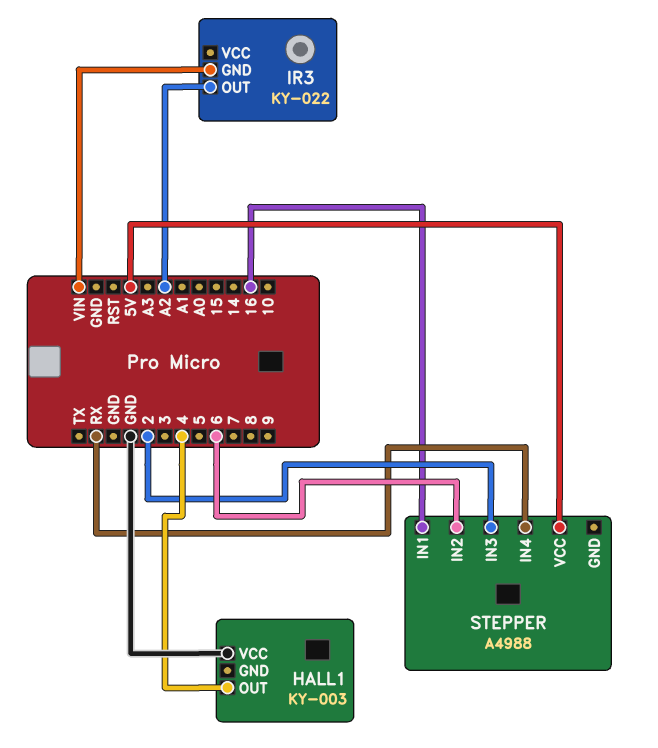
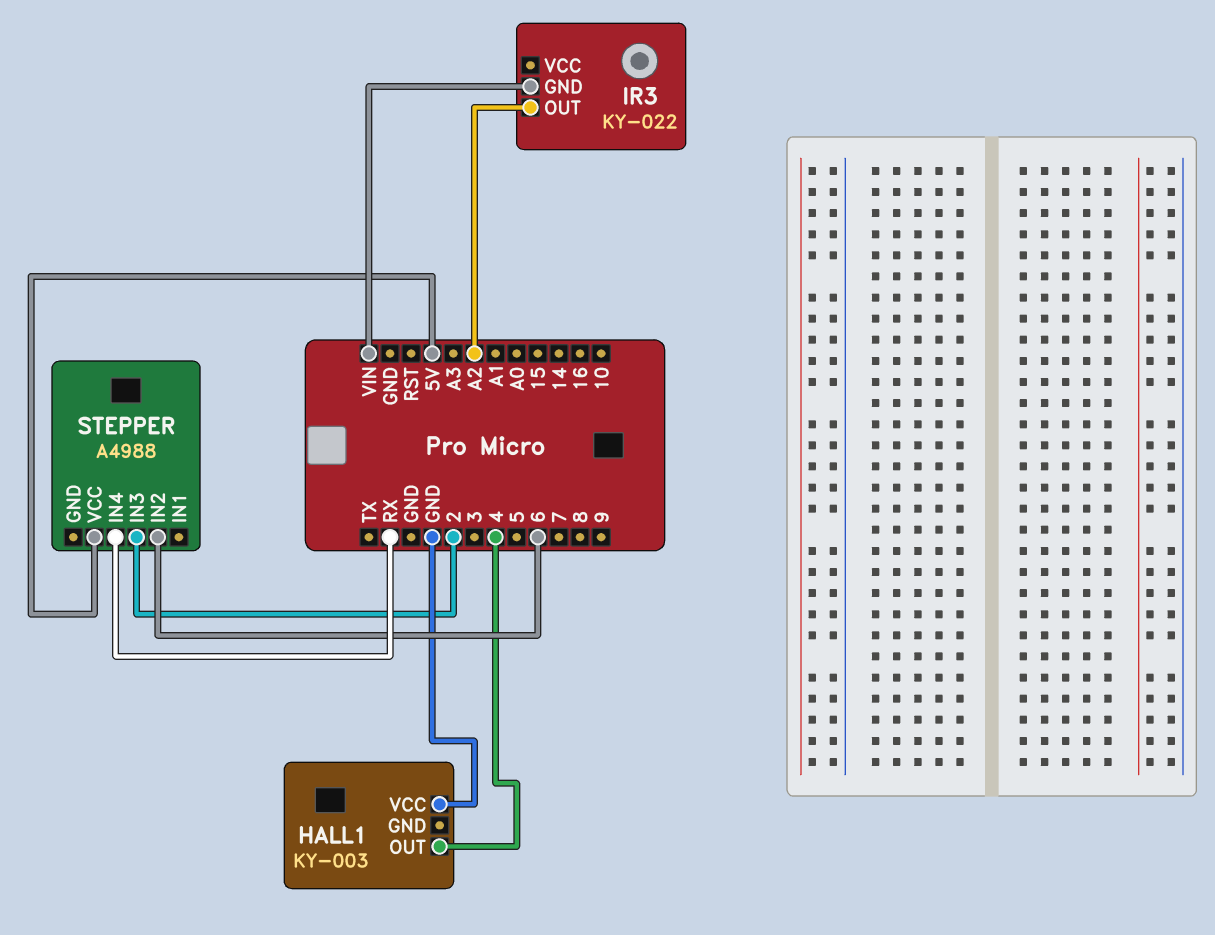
STEPPER pin IN1: 16 -> none

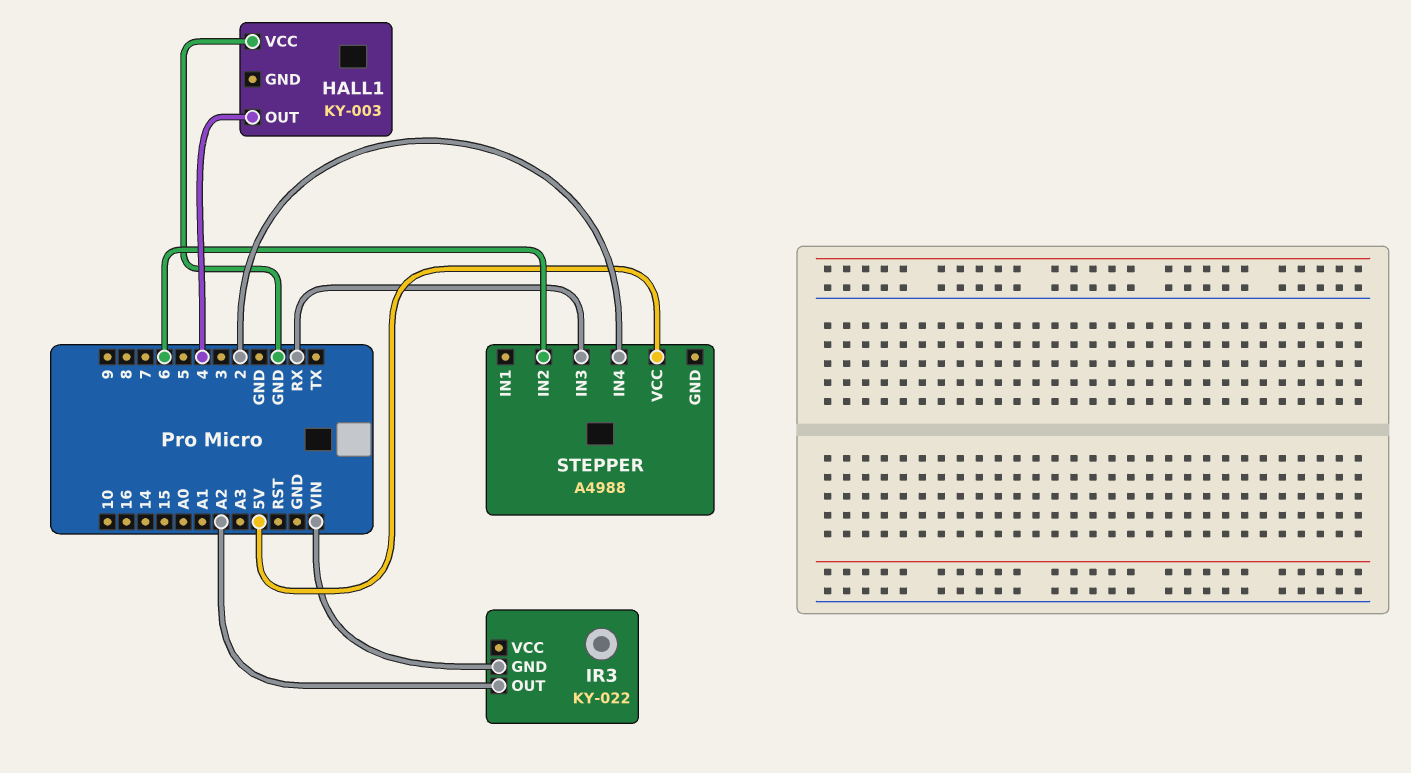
STEPPER pin IN3: 2 -> RX
STEPPER pin IN4: RX -> 2

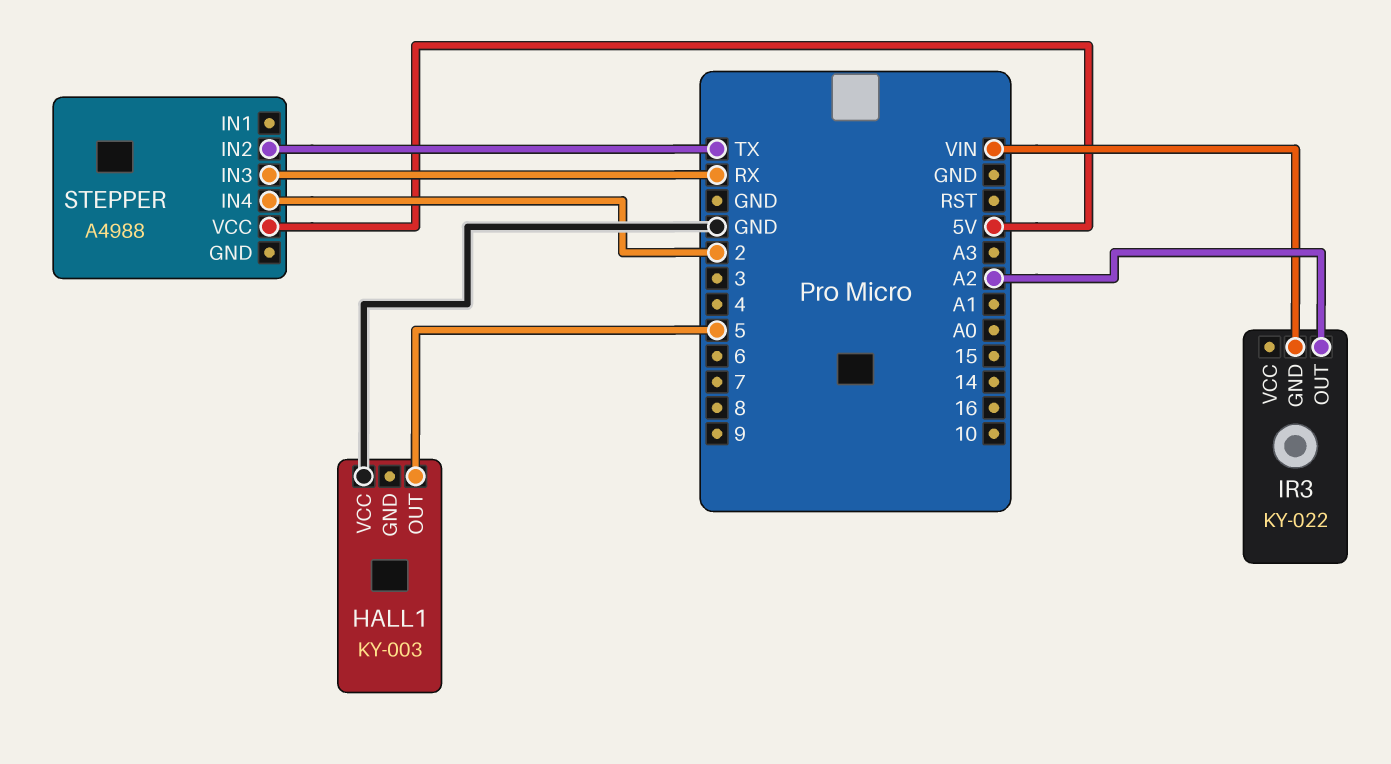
HALL1 pin OUT: 4 -> 5
STEPPER pin IN2: 6 -> TX

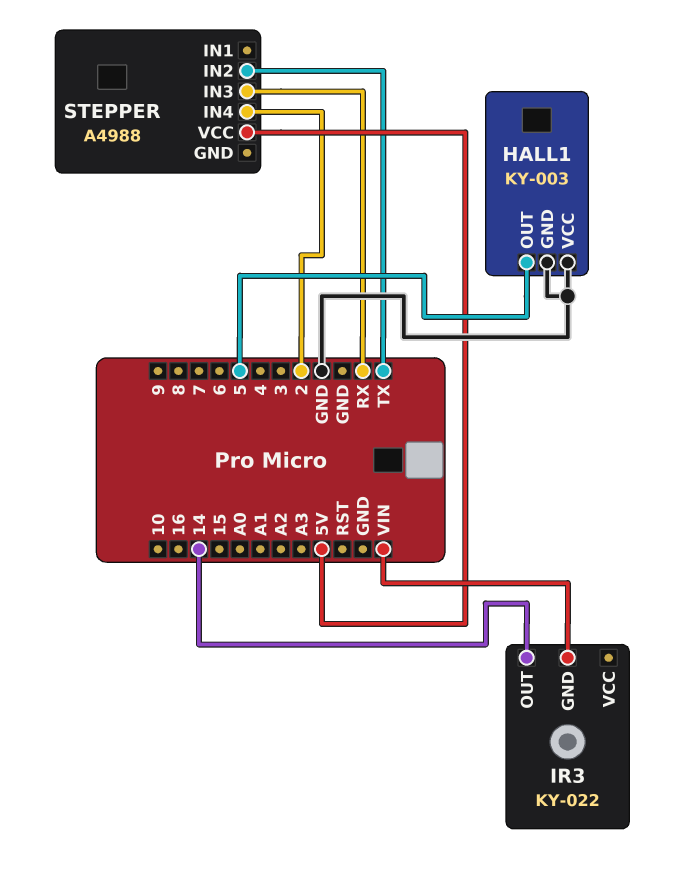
HALL1 pin GND: none -> GND
IR3 pin OUT: A2 -> 14

